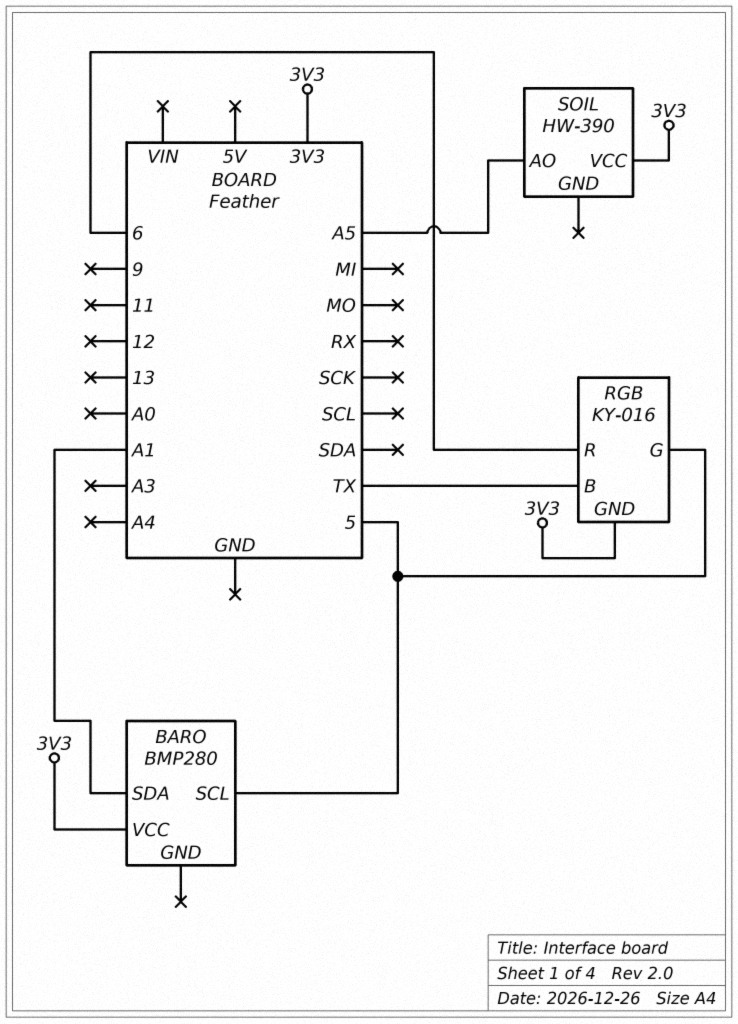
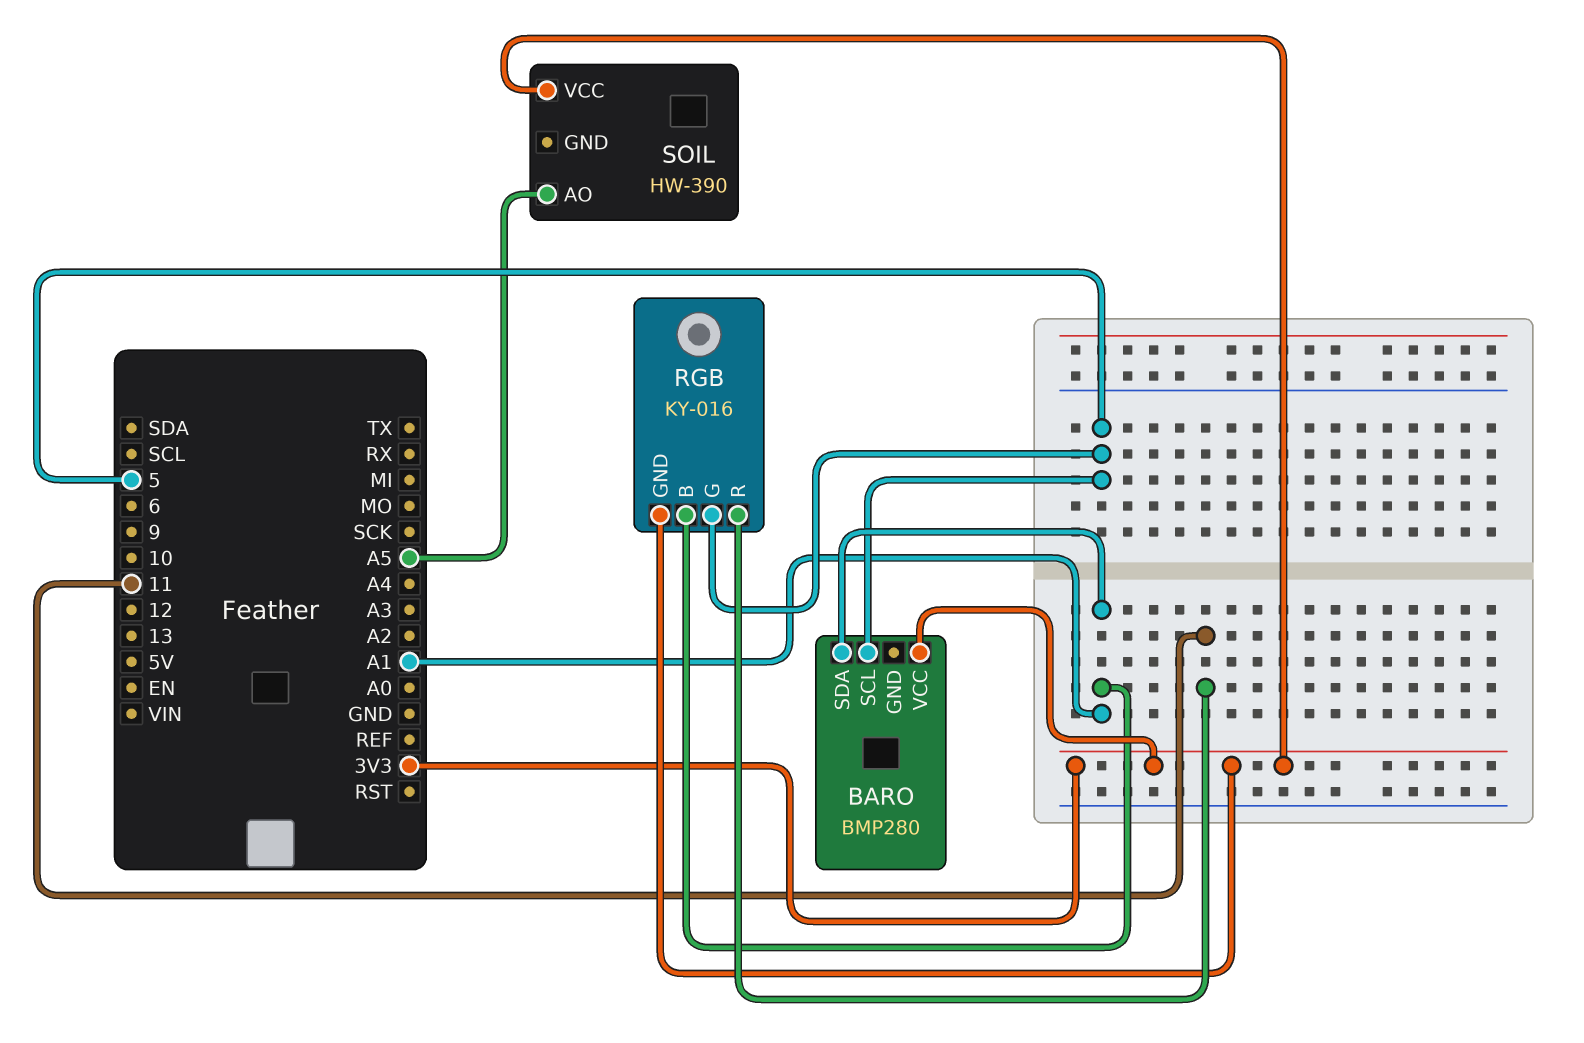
RGB pin B: TX -> A1
RGB pin R: 6 -> 11

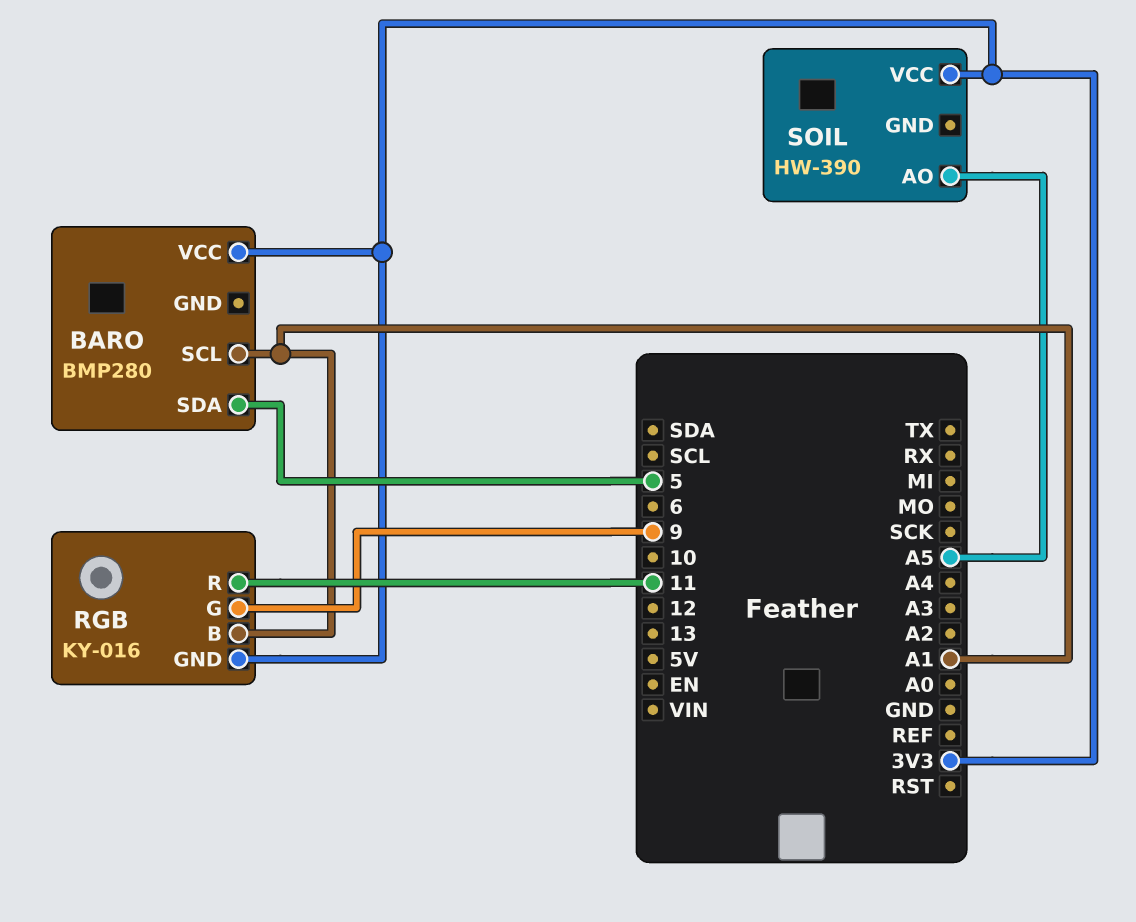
BARO pin SCL: 5 -> A1
BARO pin SDA: A1 -> 5
RGB pin G: 5 -> 9

